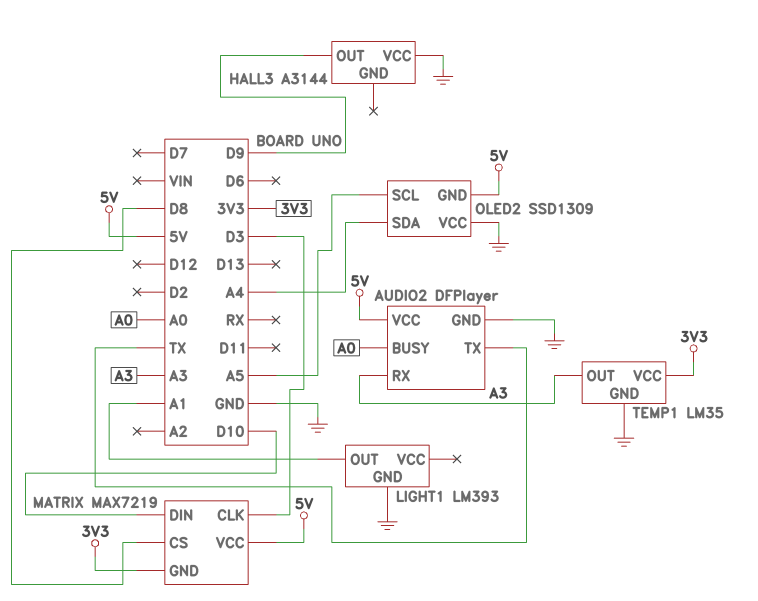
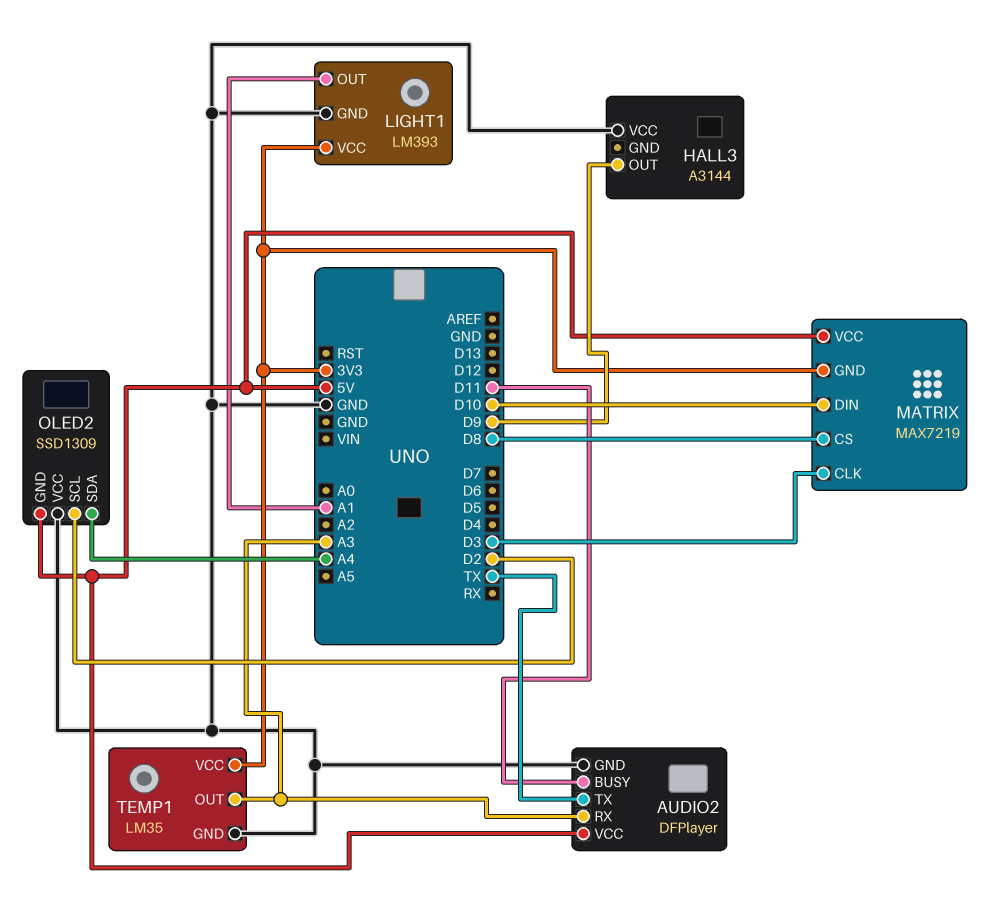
AUDIO2 pin BUSY: A0 -> D11
LIGHT1 pin VCC: none -> 3V3
OLED2 pin SCL: A5 -> D2

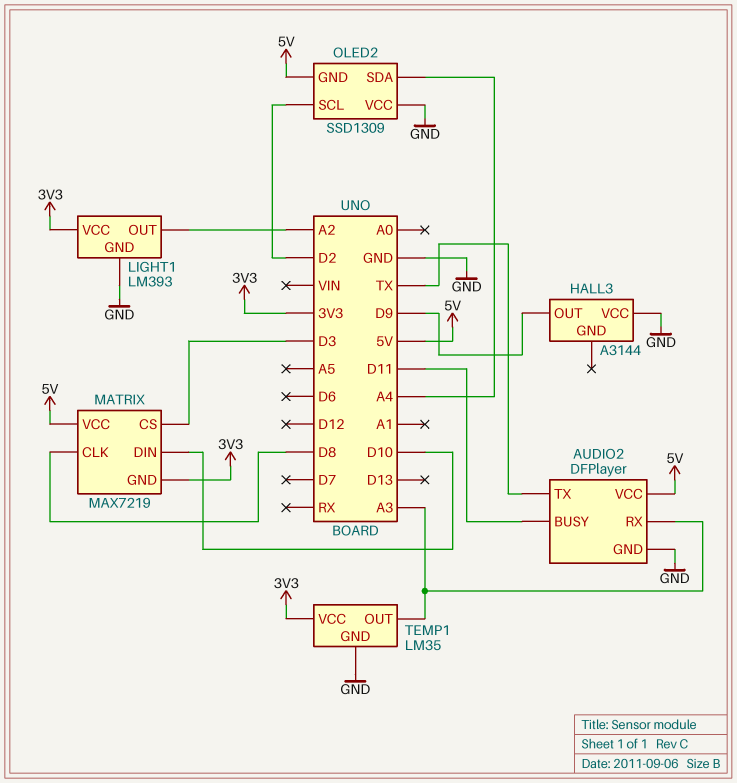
LIGHT1 pin OUT: A1 -> A2
MATRIX pin CLK: D3 -> D8
MATRIX pin CS: D8 -> D3

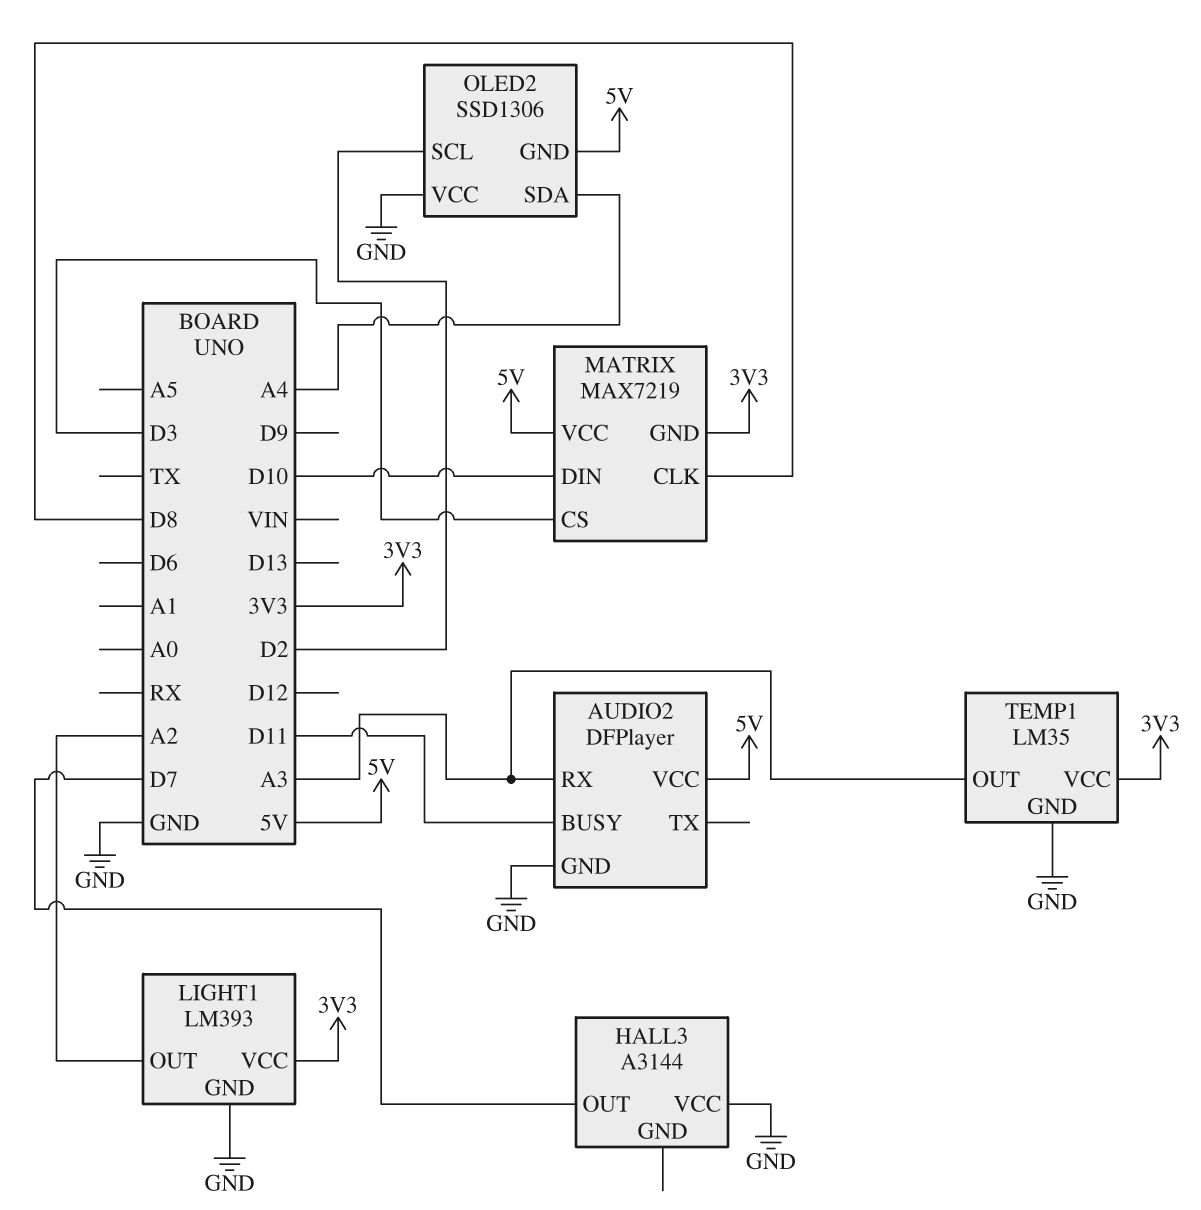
AUDIO2 pin TX: TX -> none
HALL3 pin OUT: D9 -> D7
OLED2: SSD1309 -> SSD1306

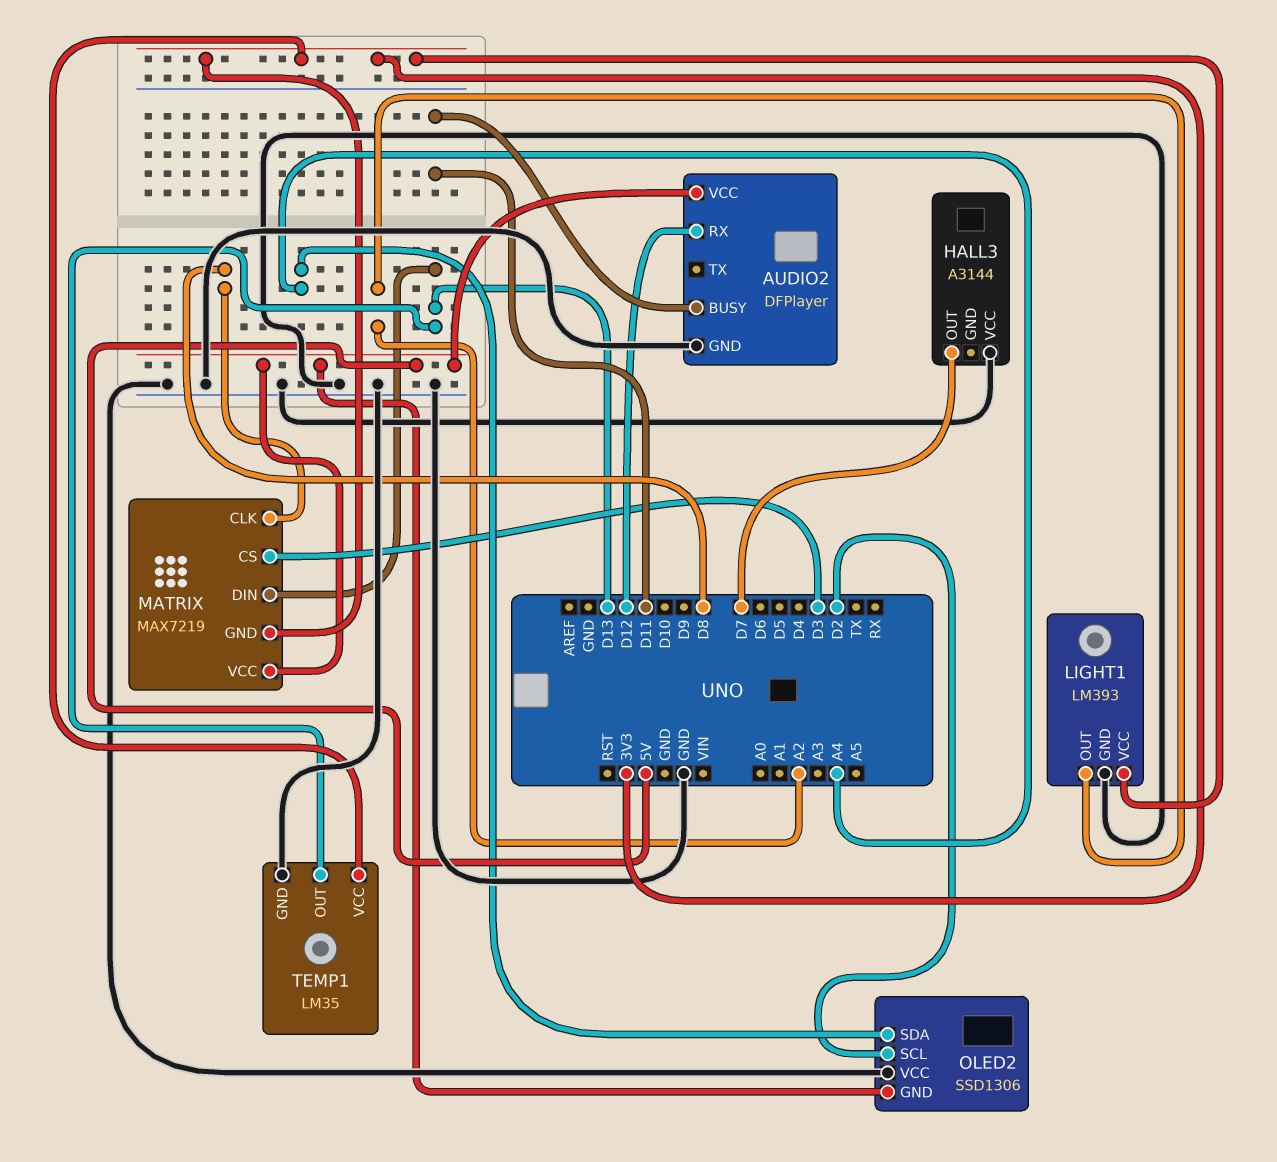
AUDIO2 pin RX: A3 -> D12
MATRIX pin DIN: D10 -> D13
TEMP1 pin OUT: A3 -> D13

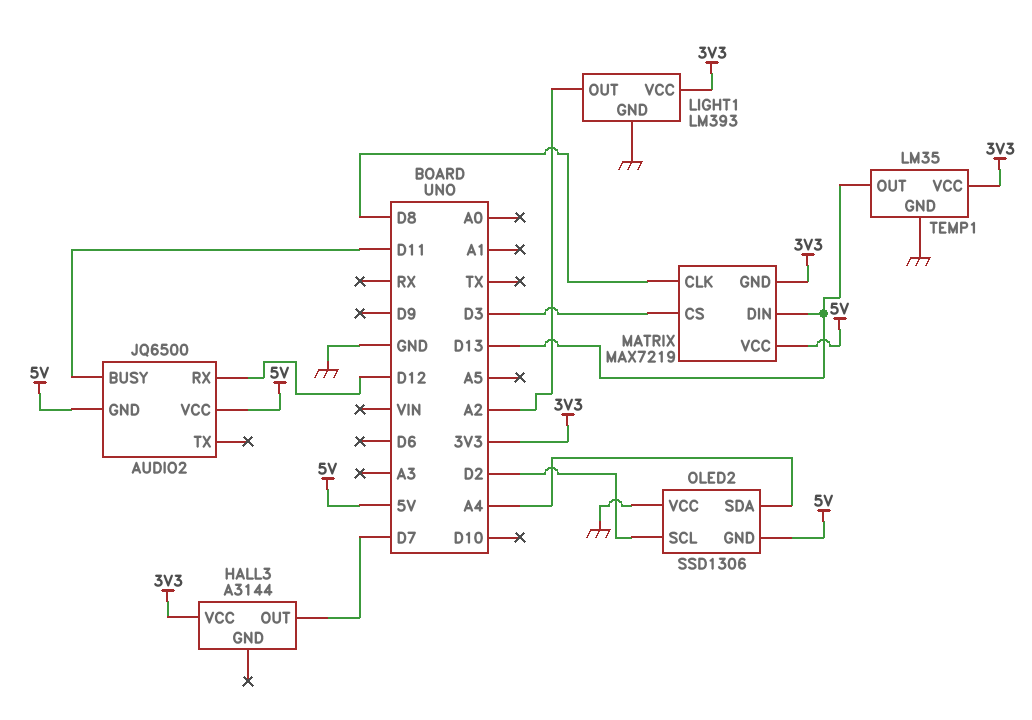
AUDIO2: DFPlayer -> JQ6500
AUDIO2 pin GND: GND -> 5V
HALL3 pin VCC: GND -> 3V3

